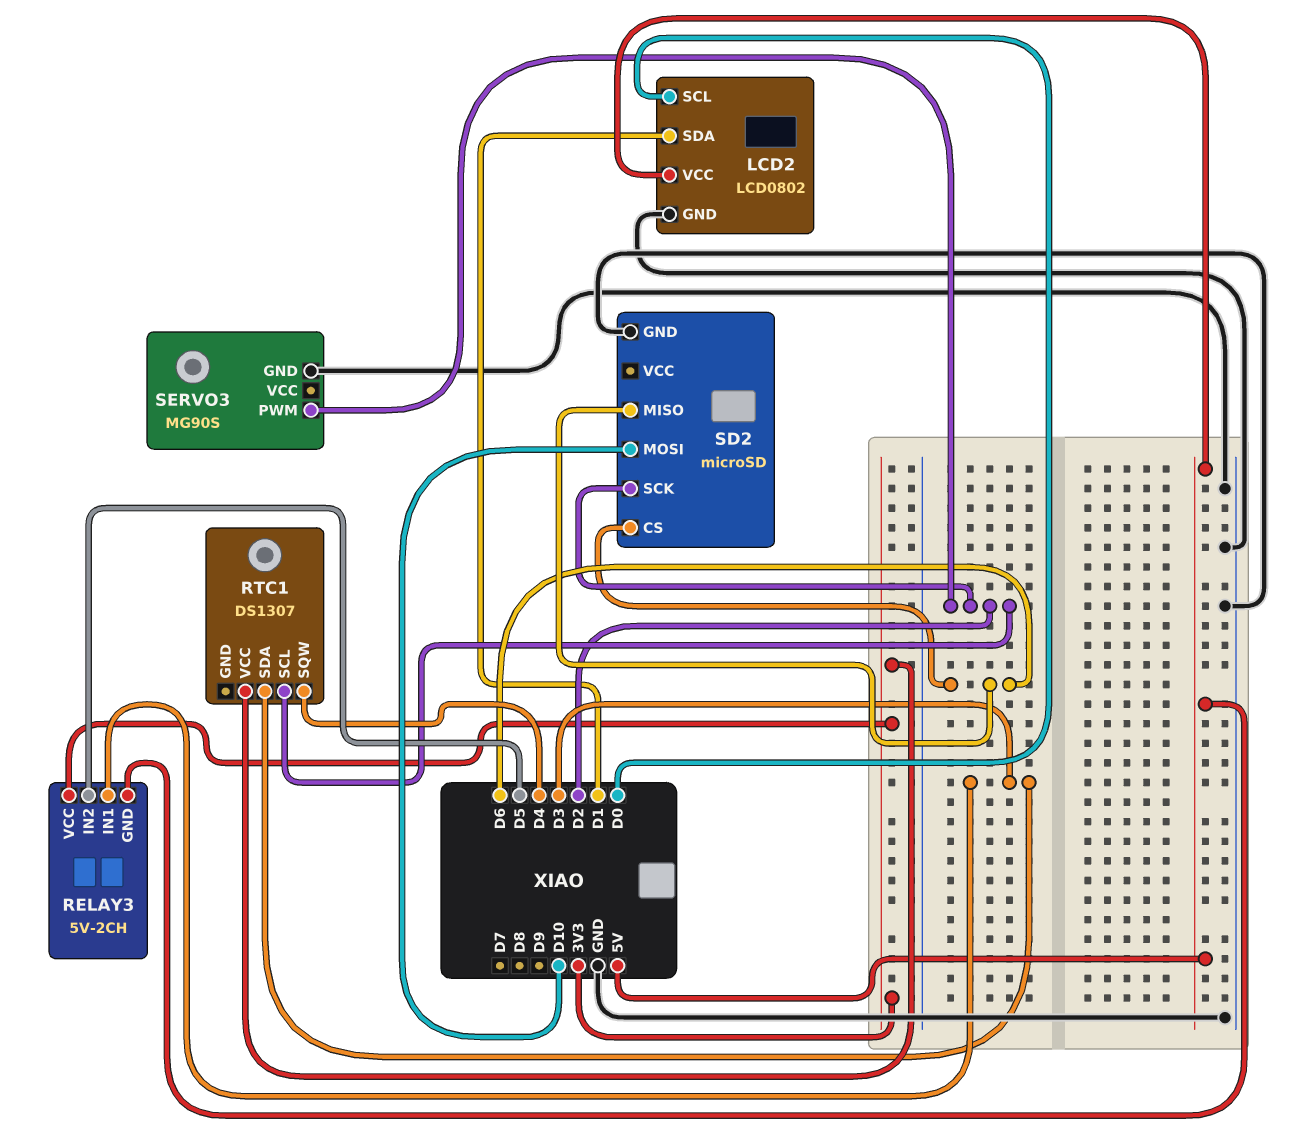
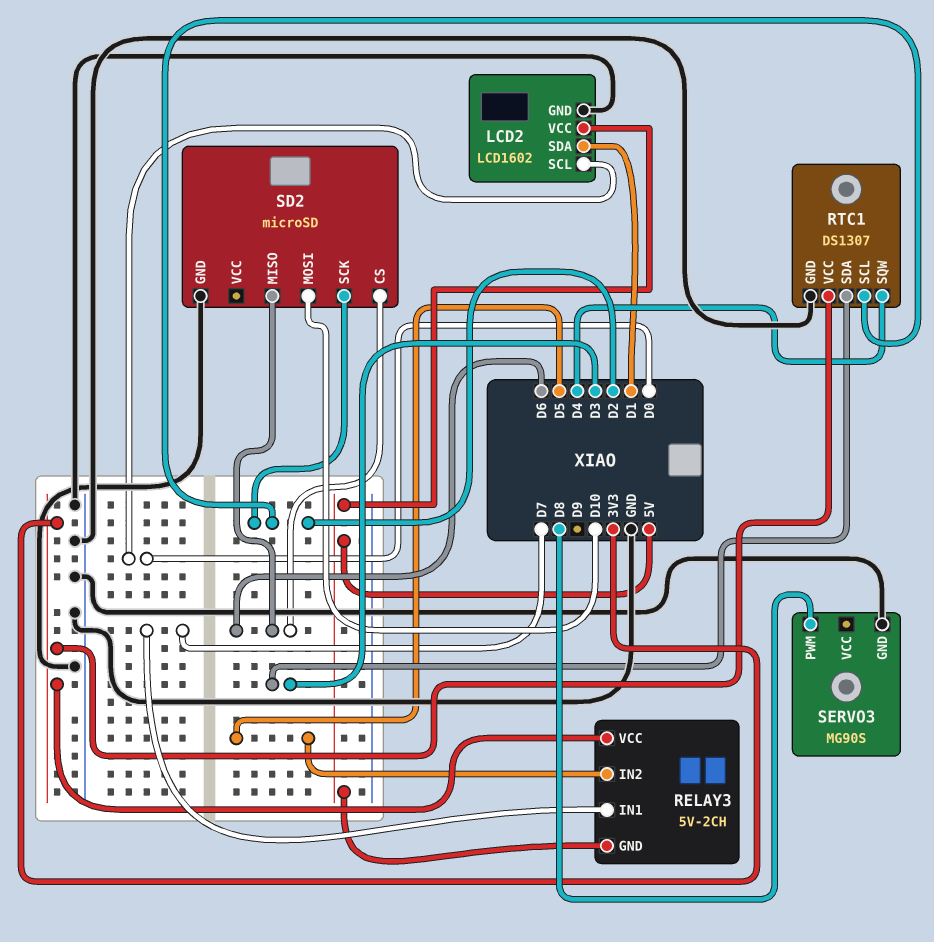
LCD2: LCD0802 -> LCD1602
RELAY3 pin IN1: D3 -> D7
RTC1 pin GND: none -> GND
SERVO3 pin PWM: D2 -> D8

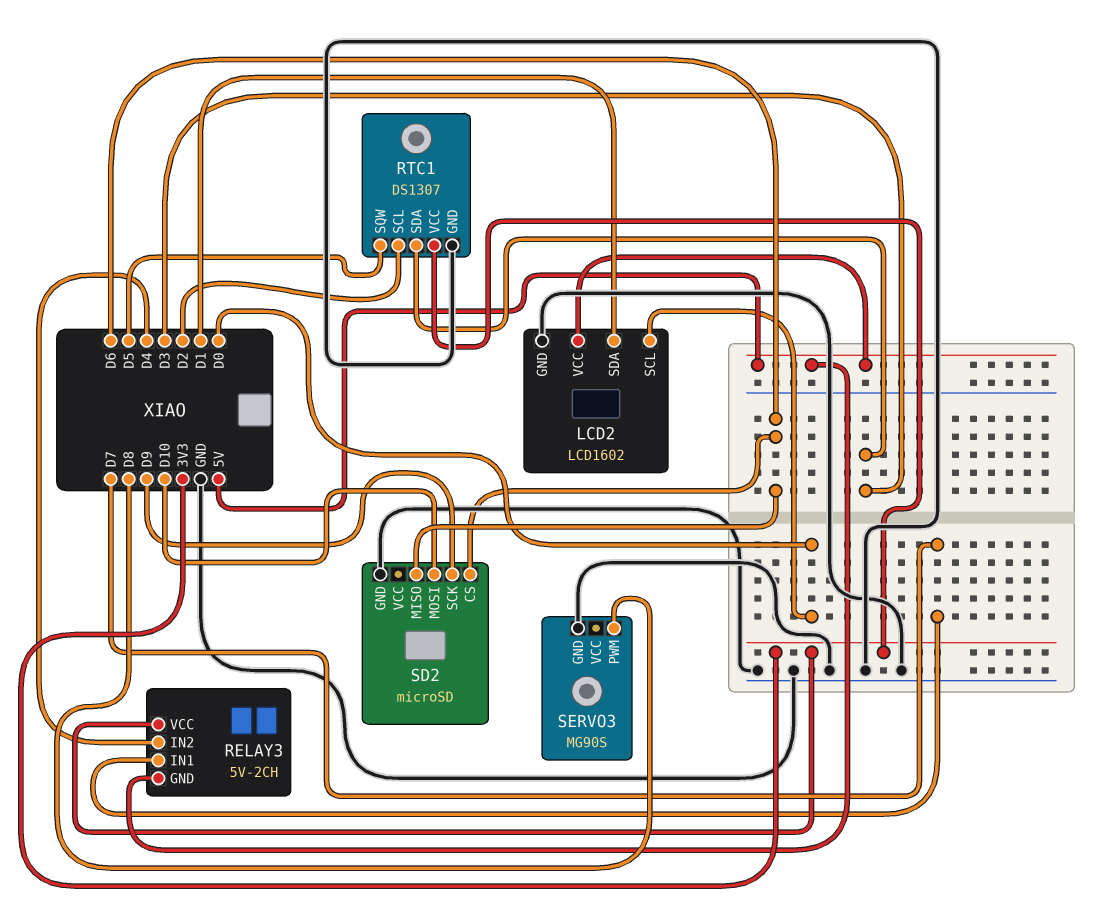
RELAY3 pin IN2: D5 -> D4
RTC1 pin SQW: D4 -> D5
SD2 pin SCK: D2 -> D9

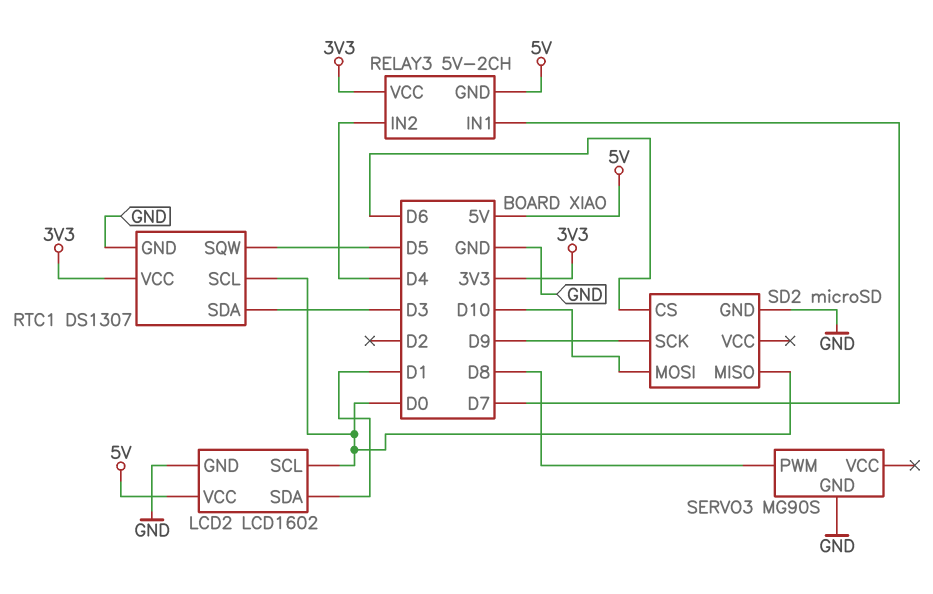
RTC1 pin SCL: D2 -> D0
SD2 pin MISO: D6 -> D0

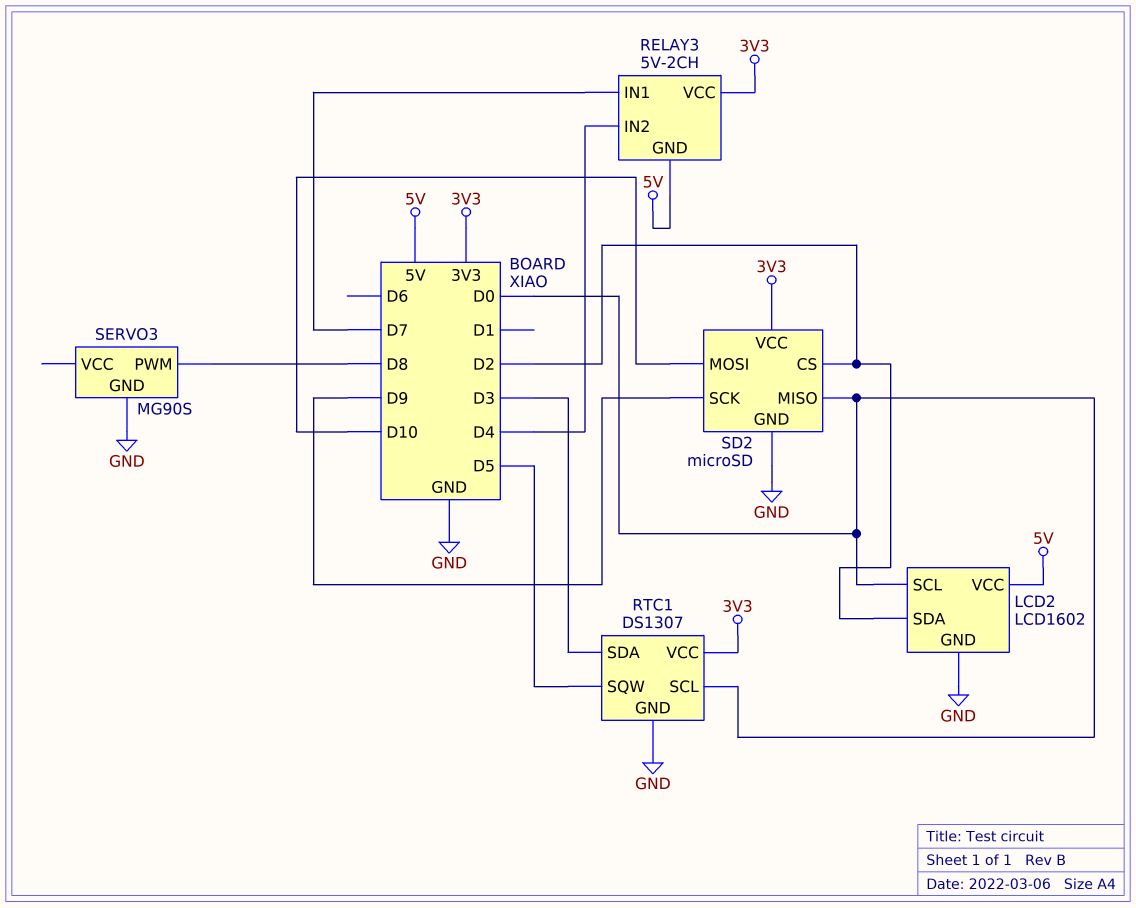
LCD2 pin SDA: D1 -> D2
SD2 pin CS: D6 -> D2
SD2 pin VCC: none -> 3V3

